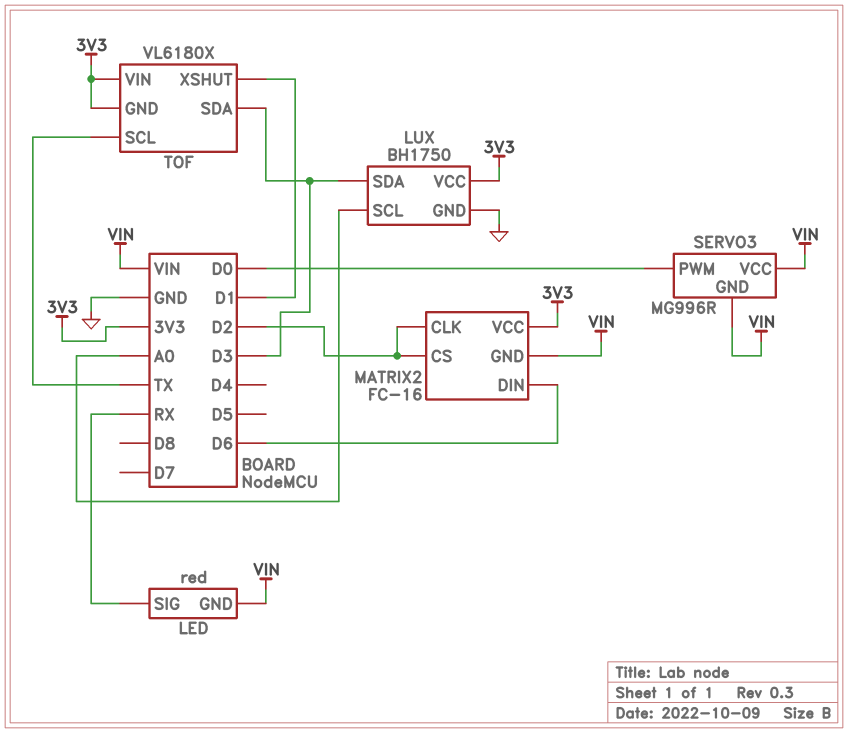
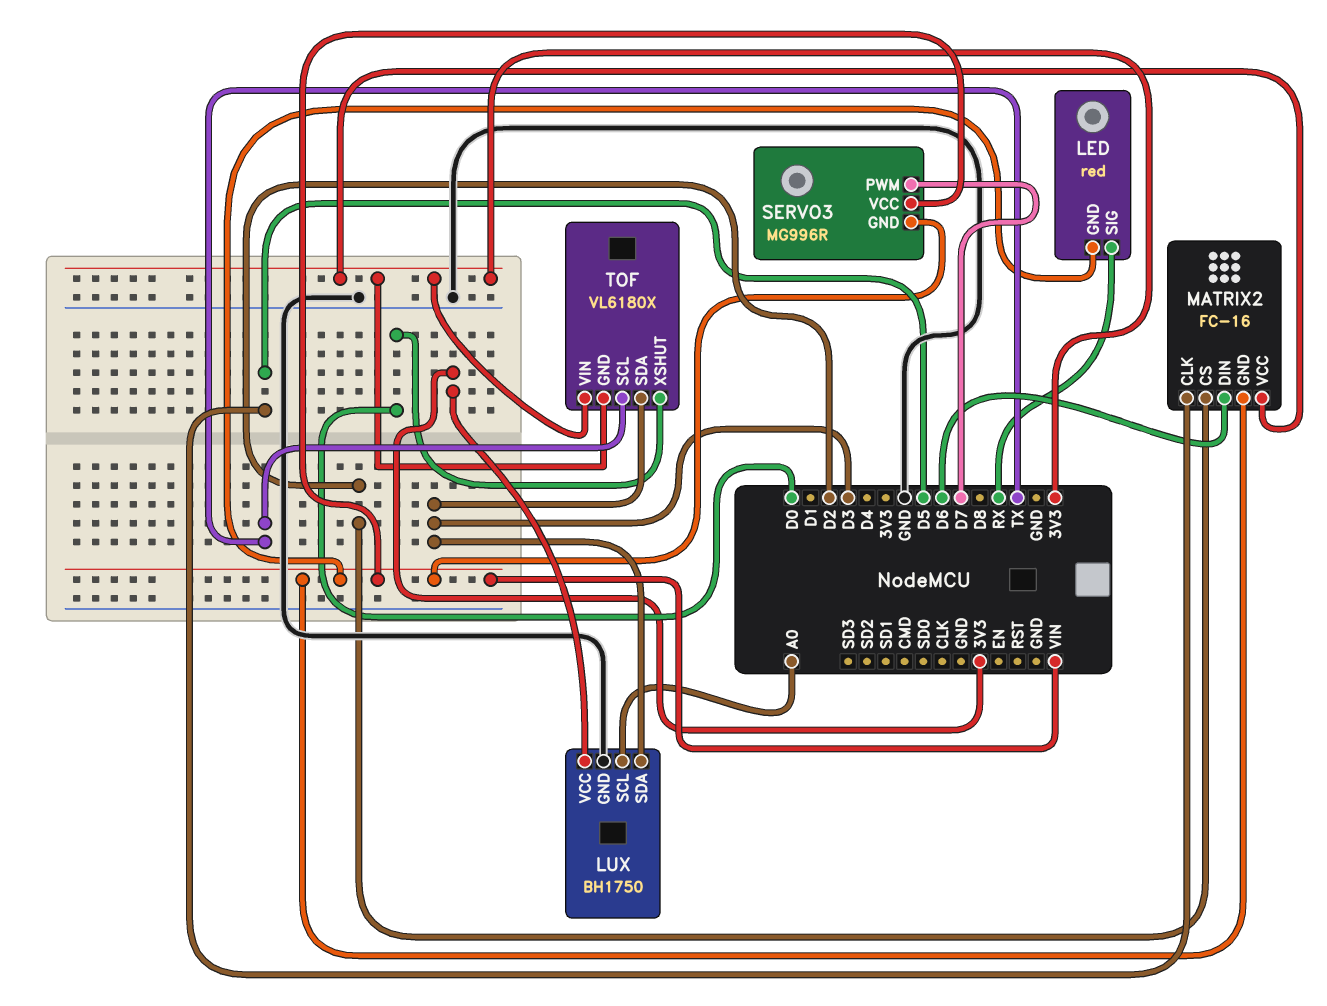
MATRIX2 pin CLK: D2 -> D5
SERVO3 pin PWM: D0 -> D7
TOF pin XSHUT: D1 -> D0

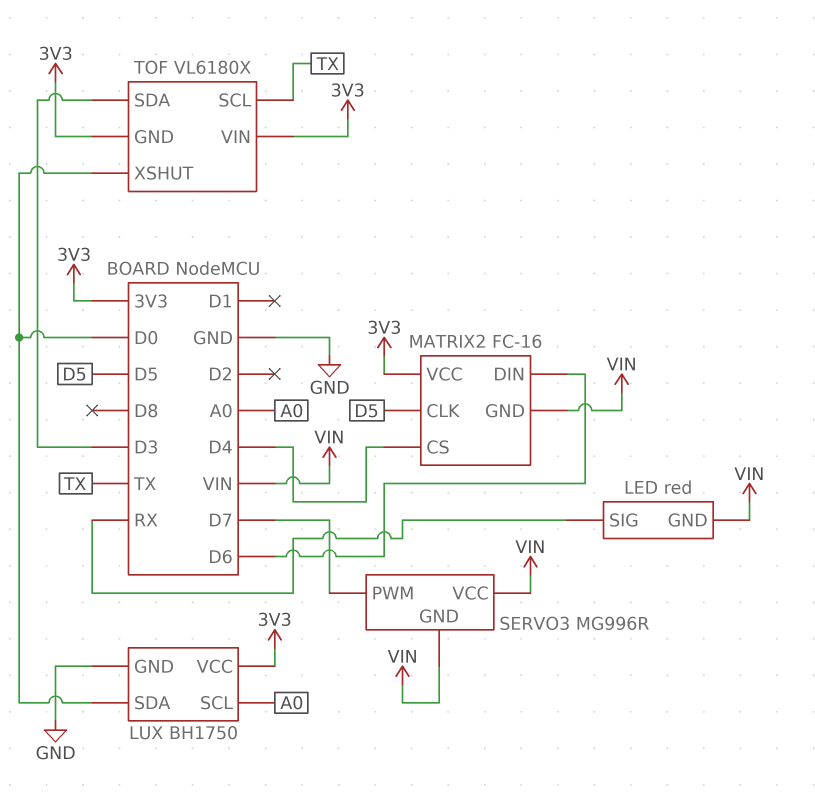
LUX pin SDA: D3 -> D0
MATRIX2 pin CS: D2 -> D4

